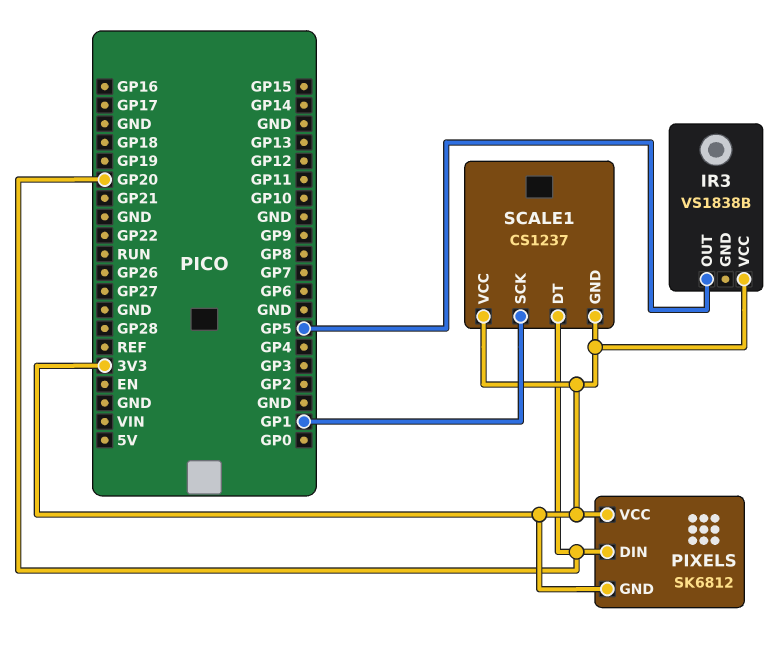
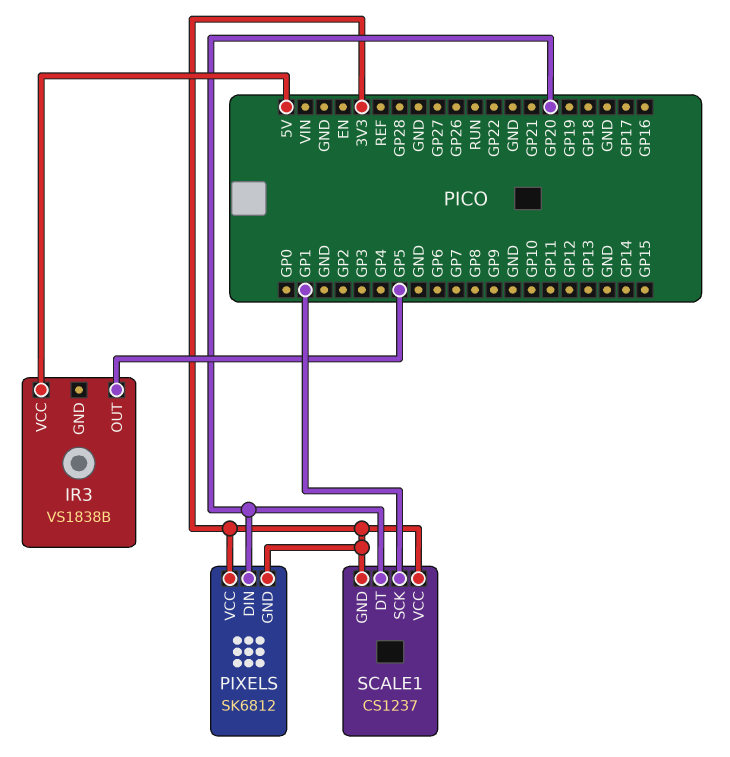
IR3 pin VCC: 3V3 -> 5V

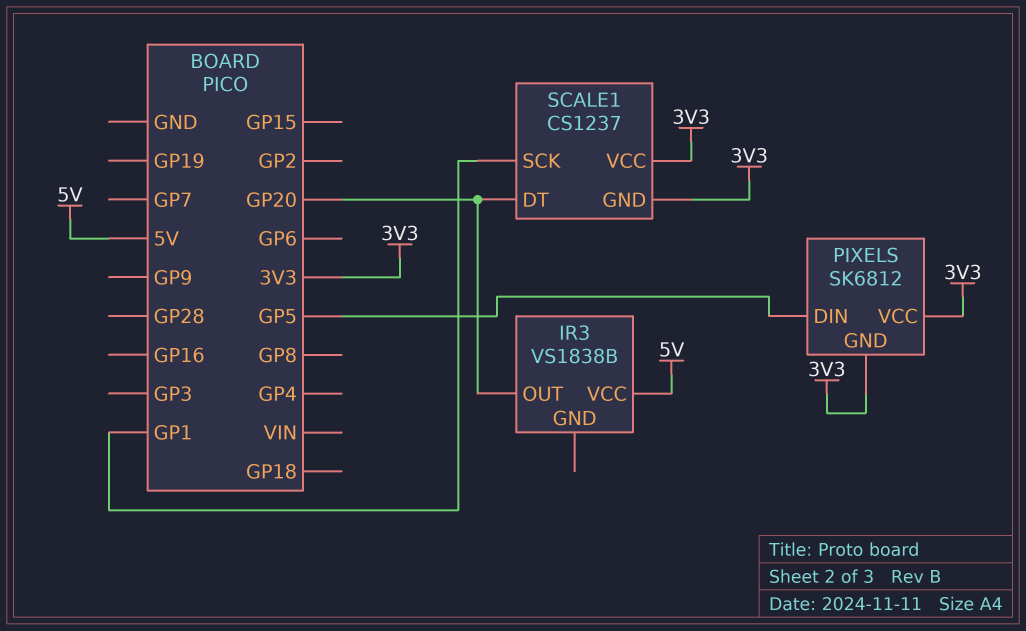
IR3 pin OUT: GP5 -> GP20
PIXELS pin DIN: GP20 -> GP5

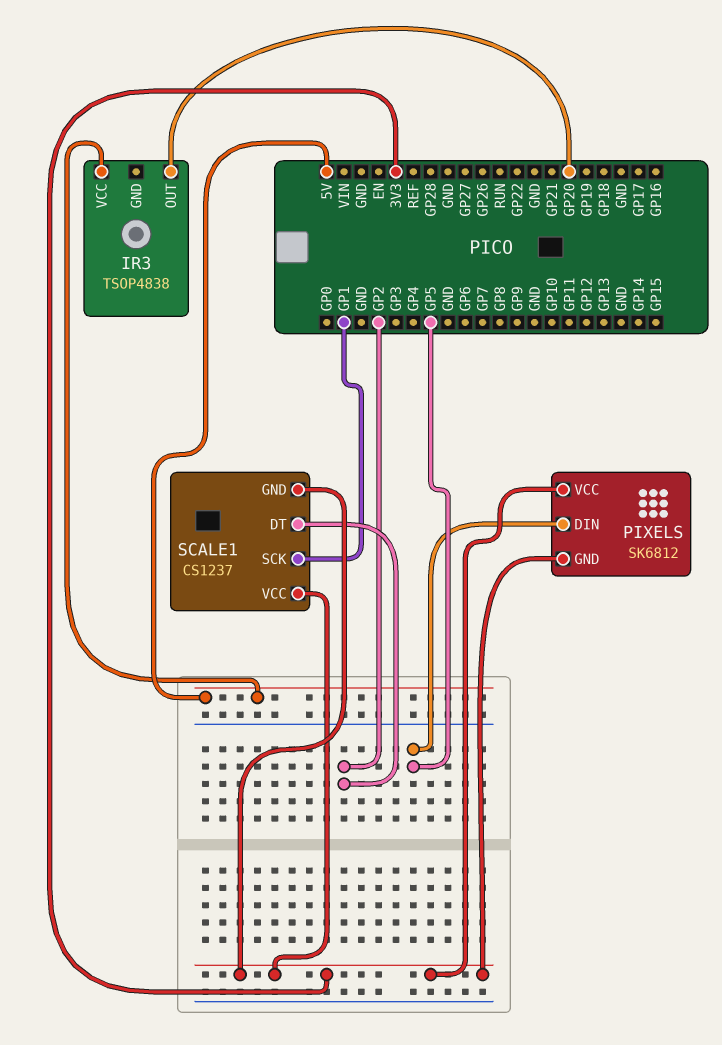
IR3: VS1838B -> TSOP4838
SCALE1 pin DT: GP20 -> GP2

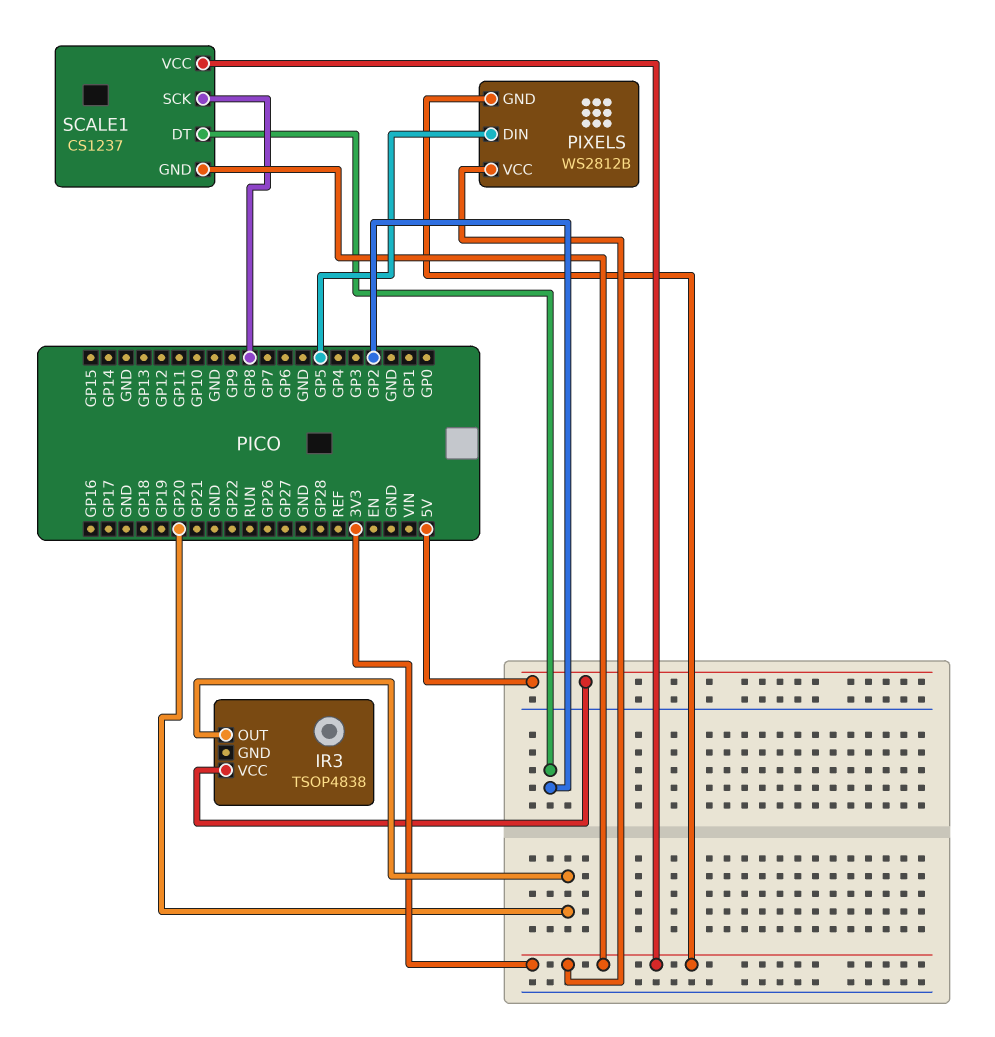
PIXELS: SK6812 -> WS2812B
SCALE1 pin SCK: GP1 -> GP8

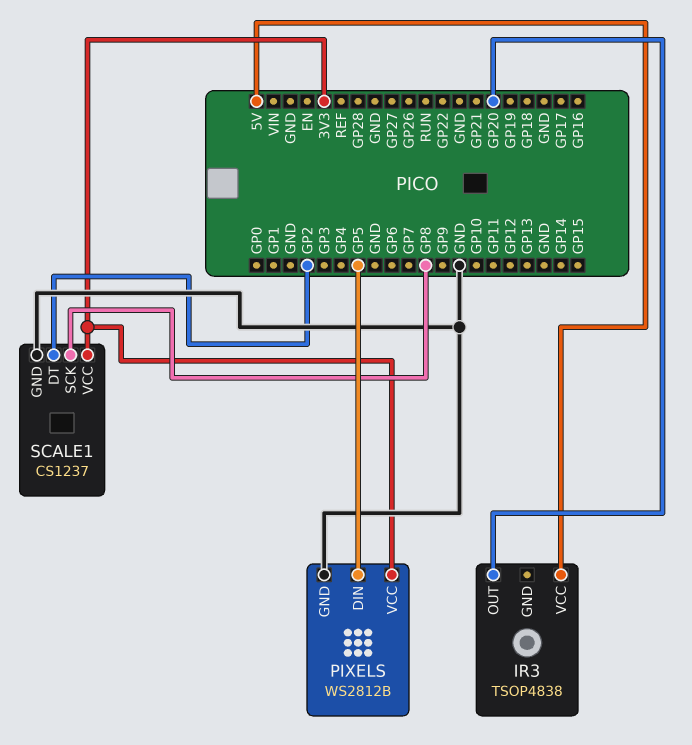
PIXELS pin GND: 3V3 -> GND
SCALE1 pin GND: 3V3 -> GND

